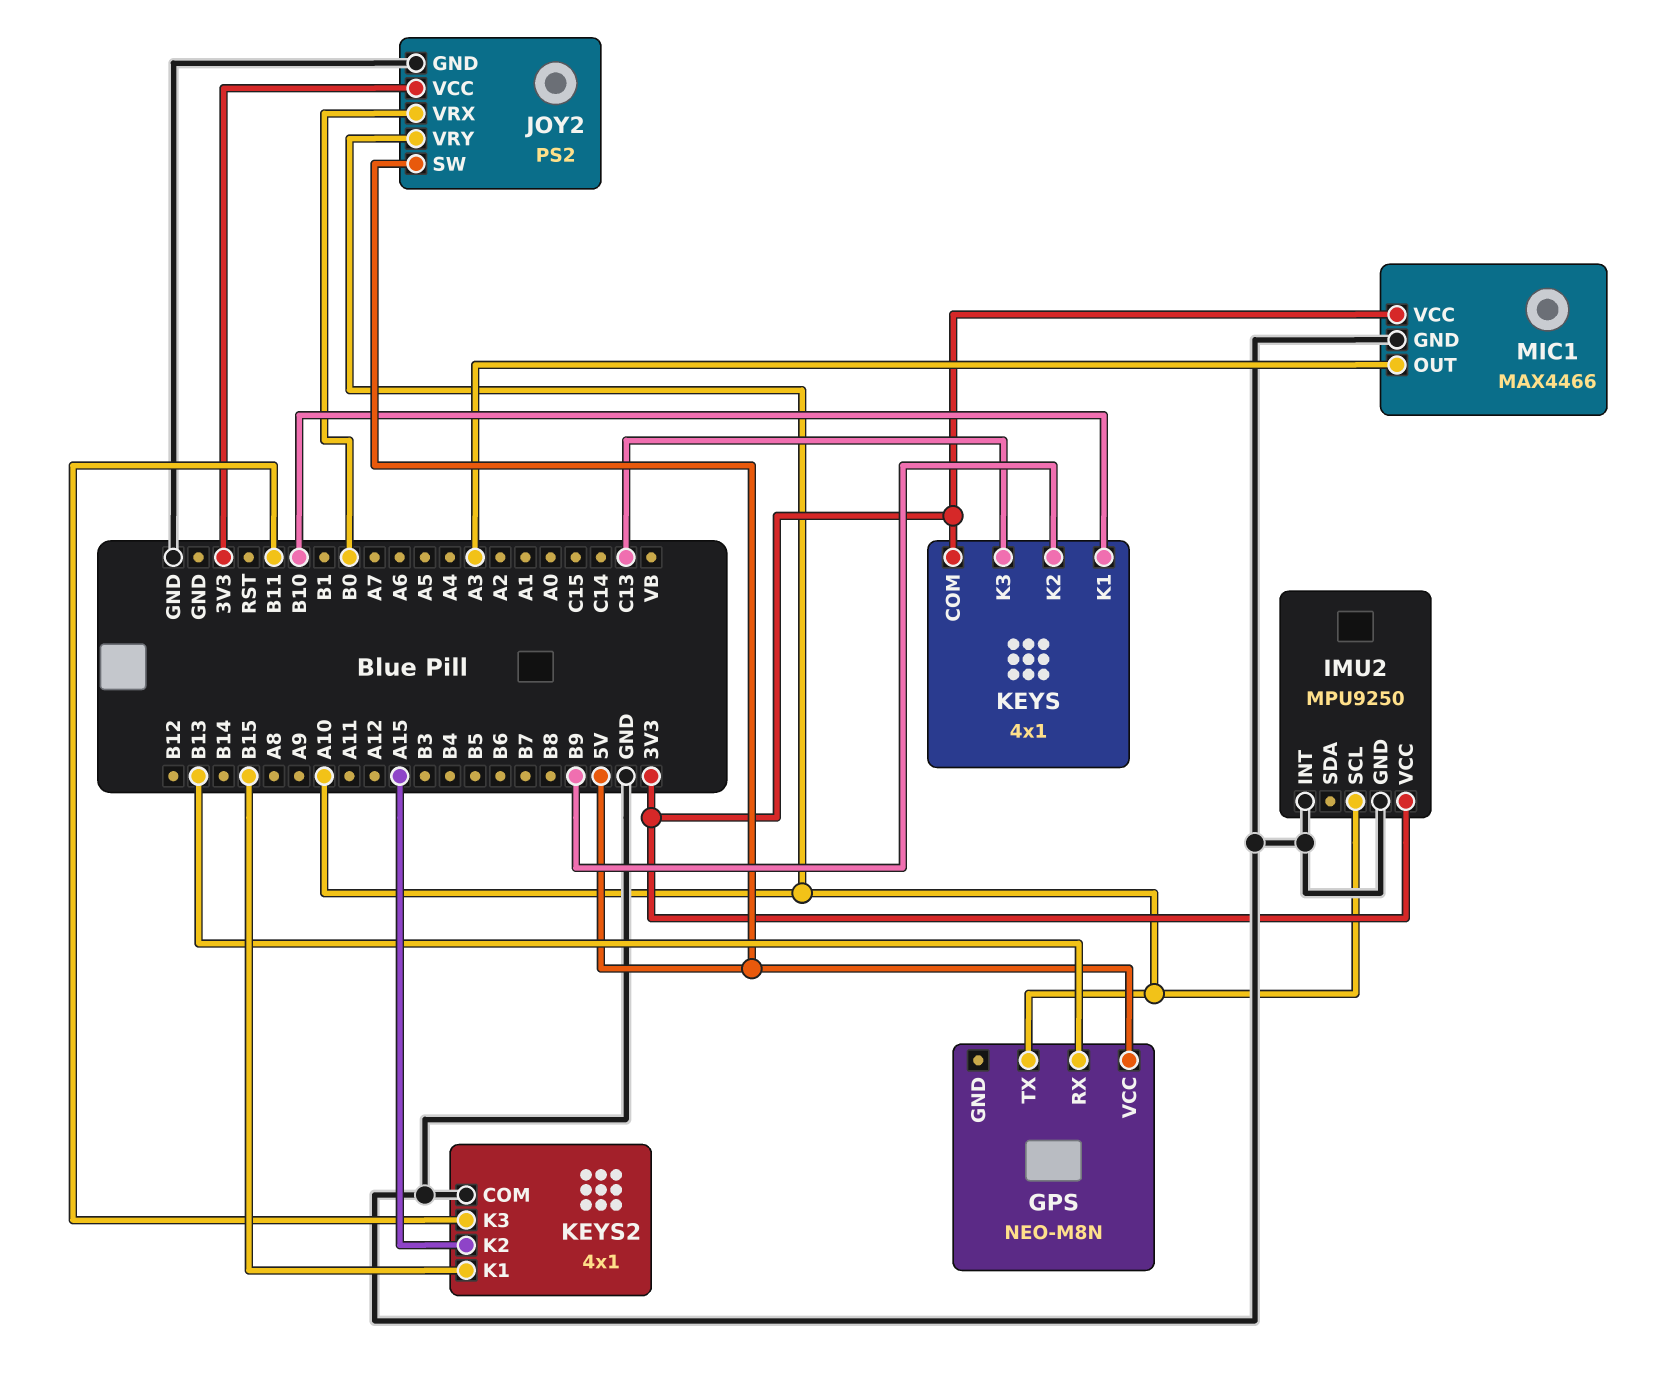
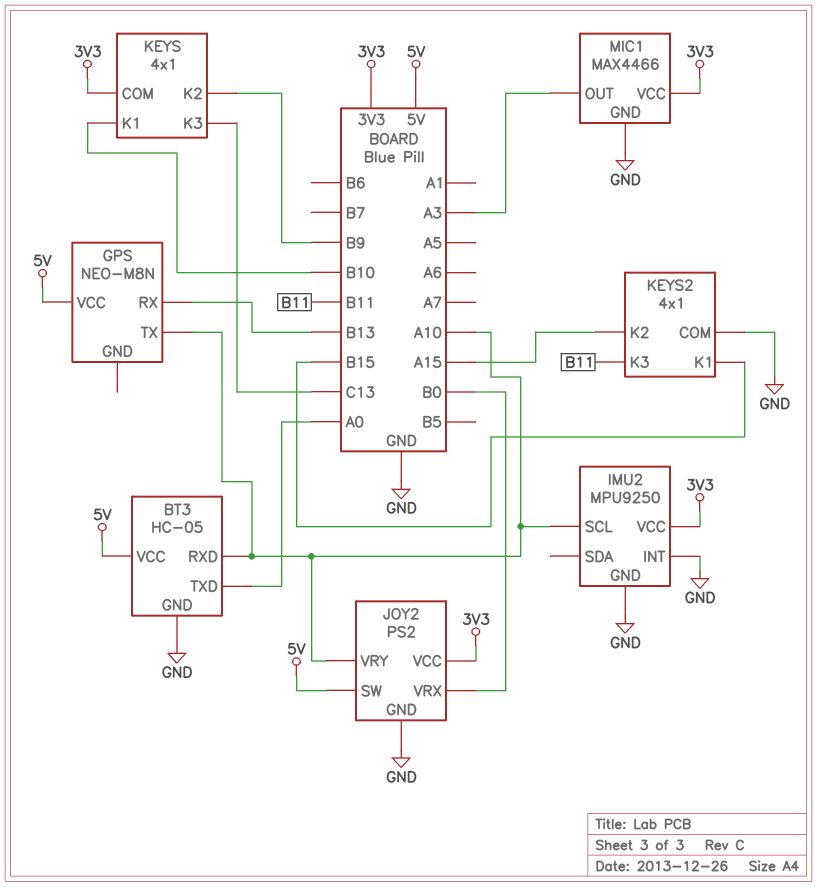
BT3: none -> HC-05
BT3 pin GND: none -> GND
BT3 pin RXD: none -> A10
BT3 pin TXD: none -> A0
BT3 pin VCC: none -> 5V

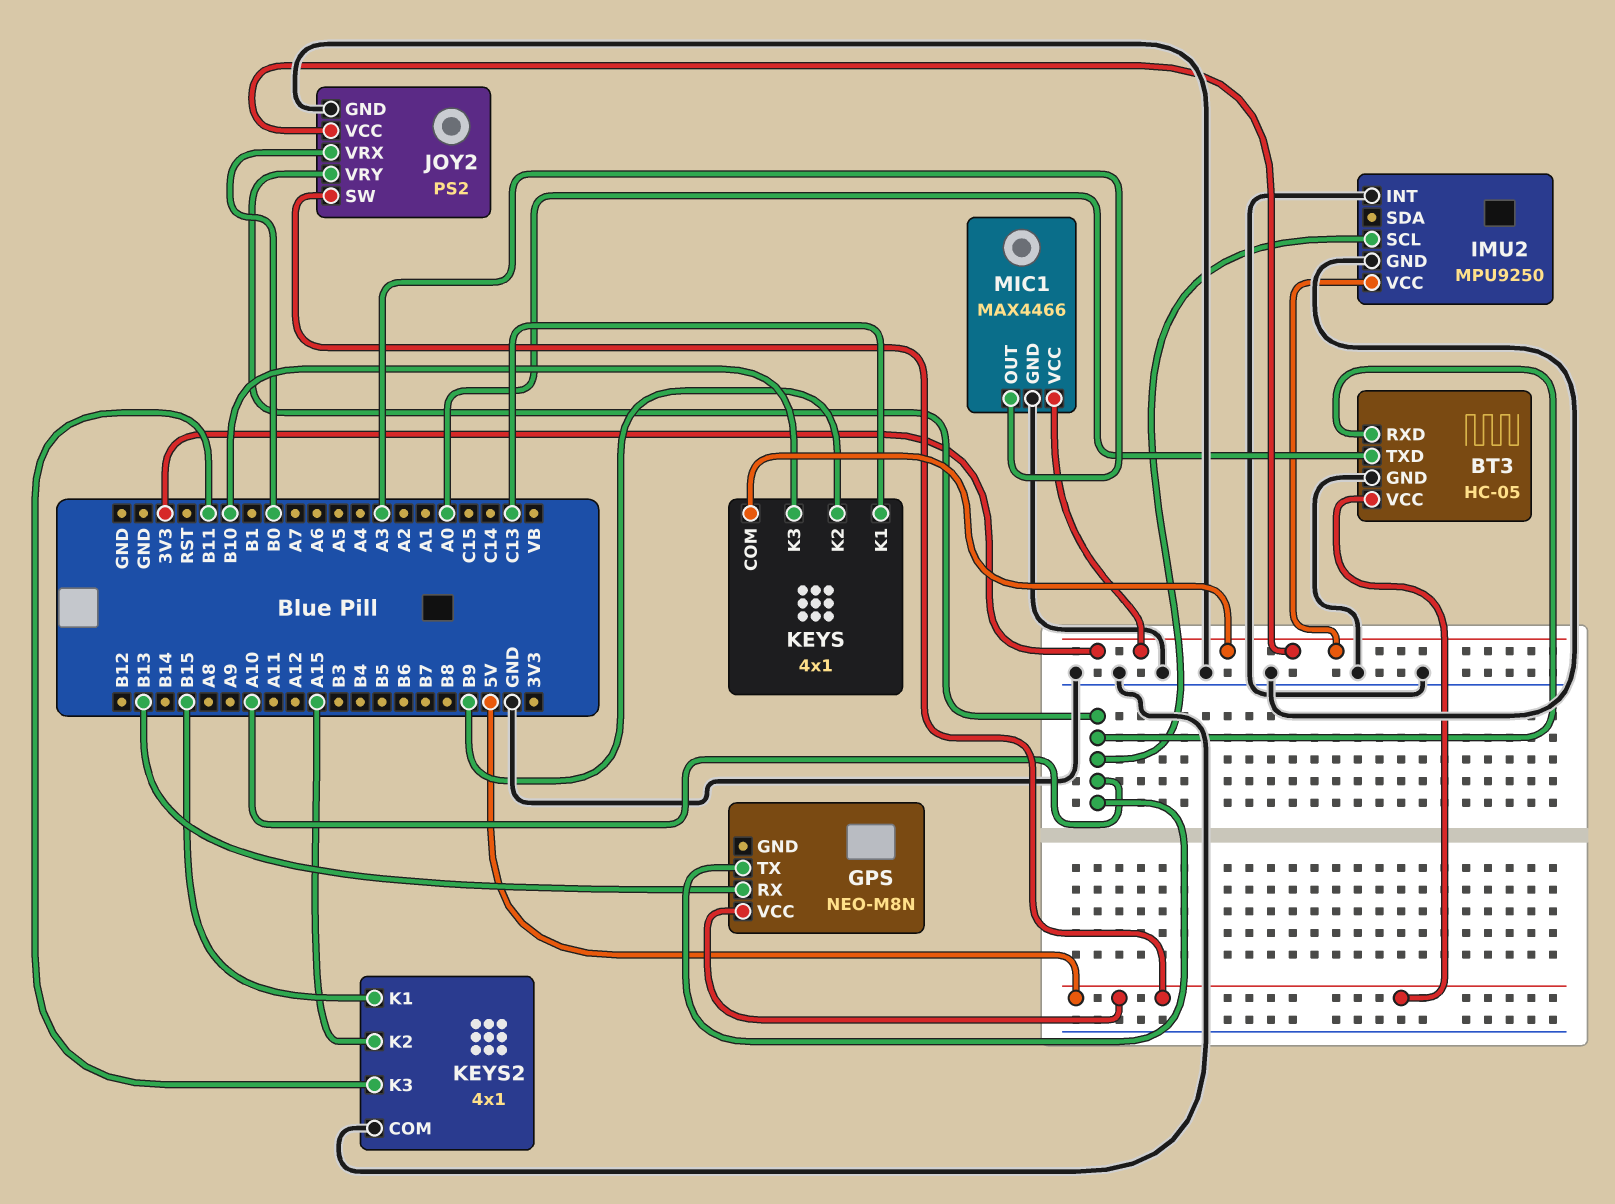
KEYS pin K1: B10 -> C13
KEYS pin K3: C13 -> B10

